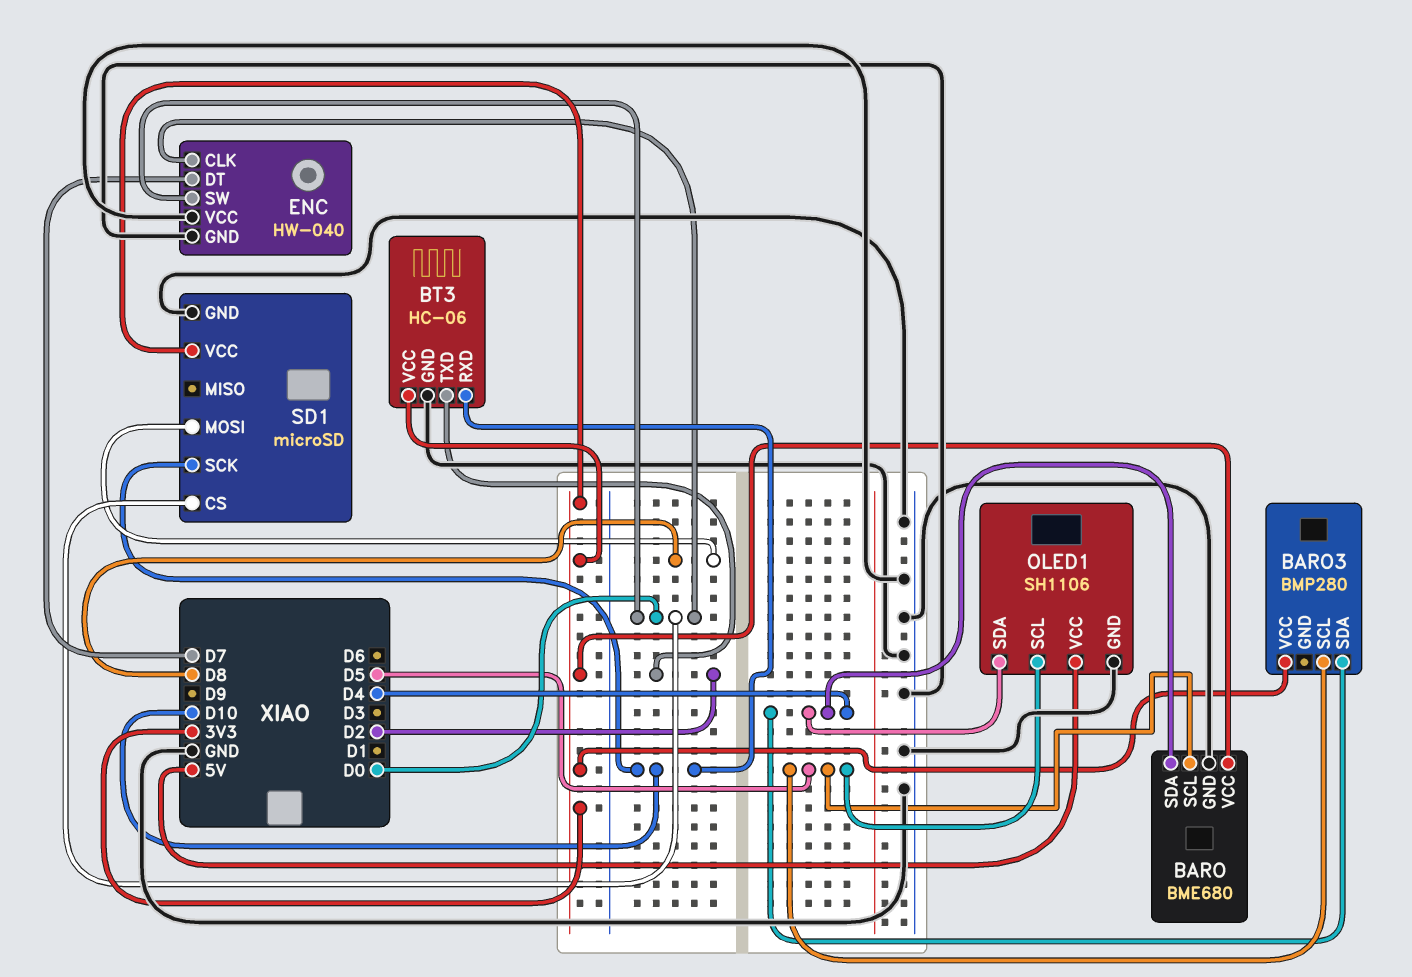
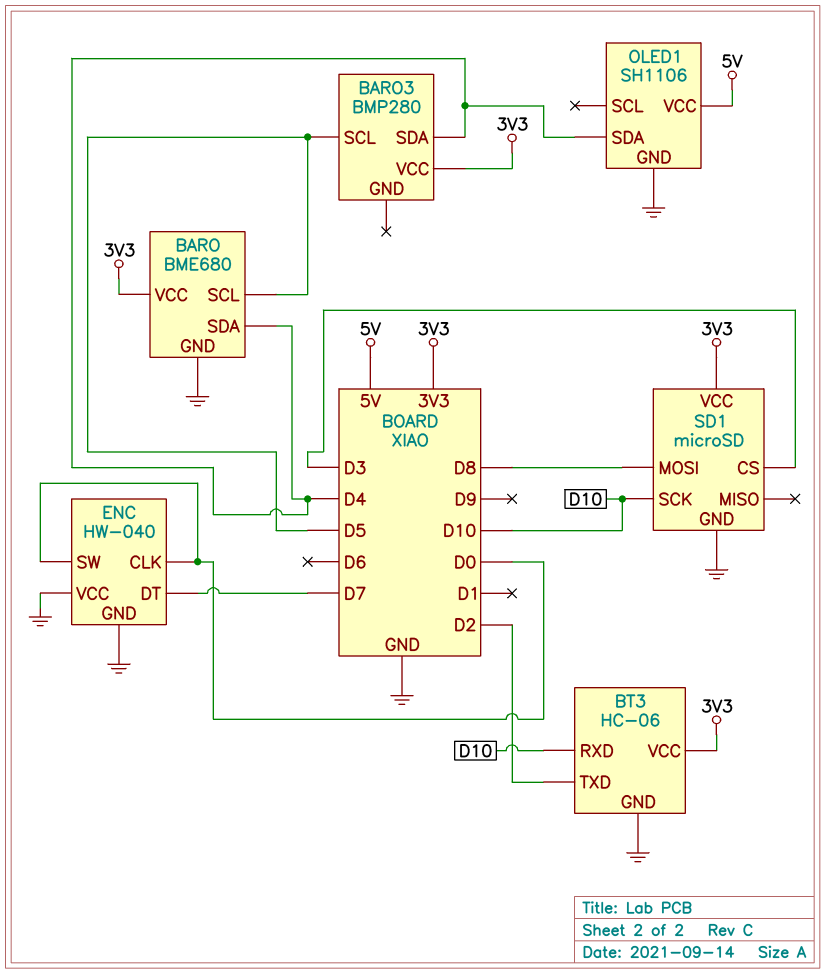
OLED1 pin SCL: D5 -> none
SD1 pin CS: D0 -> D3

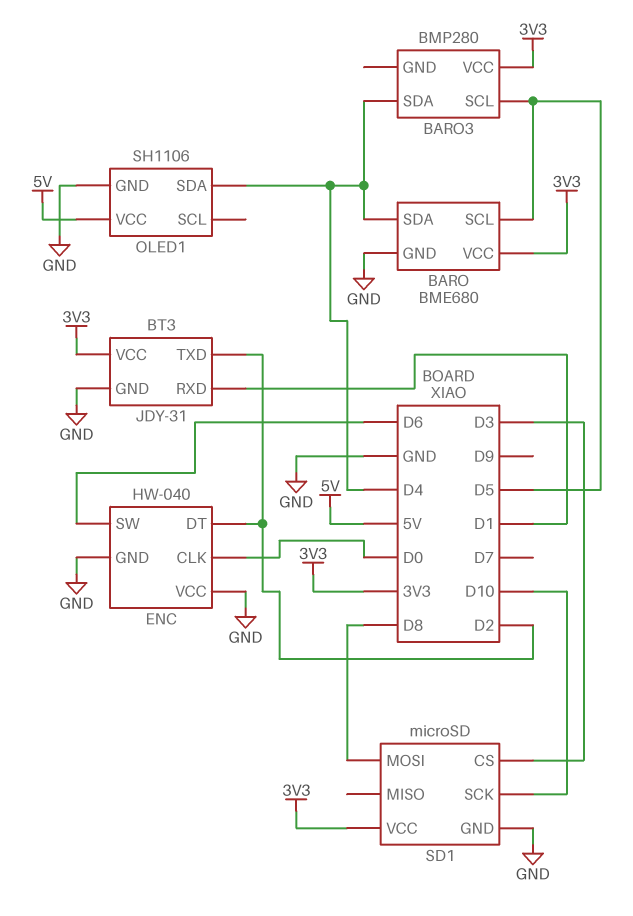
BT3: HC-06 -> JDY-31
BT3 pin RXD: D10 -> D1
ENC pin DT: D7 -> D2
ENC pin SW: D0 -> D6

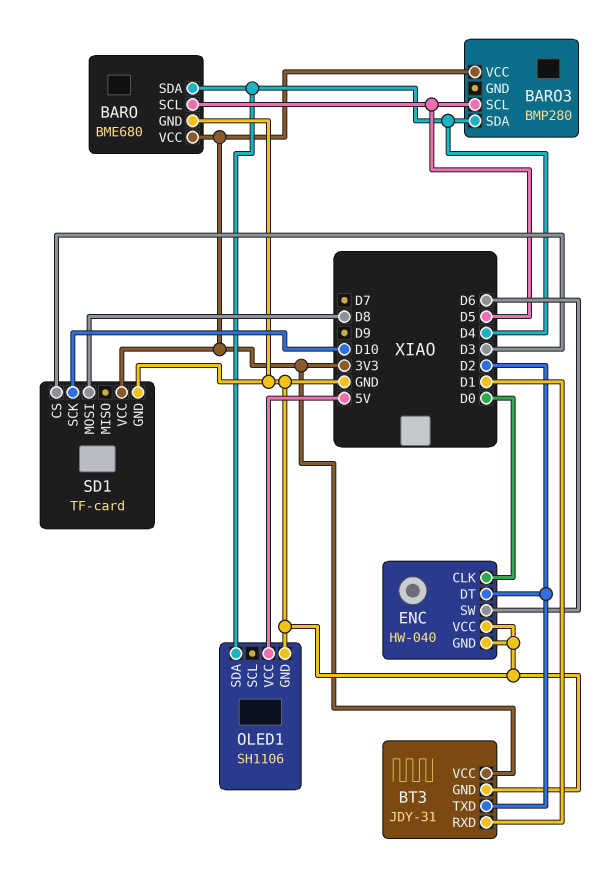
SD1: microSD -> TF-card

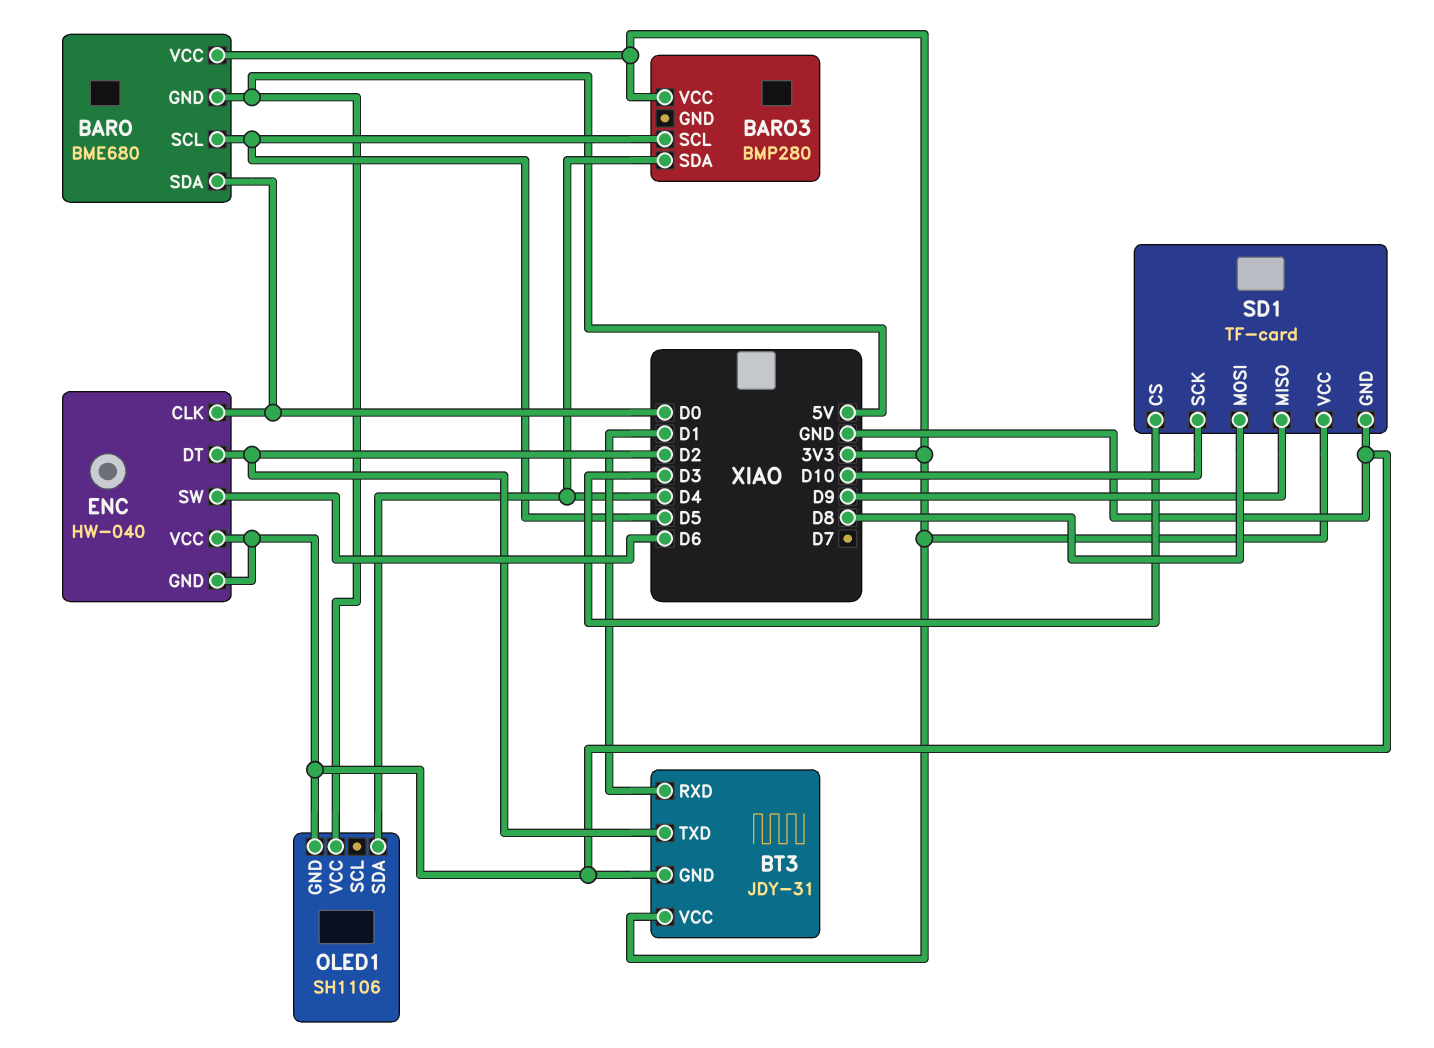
BARO pin GND: GND -> 5V
BARO pin SDA: D4 -> D0
SD1 pin MISO: none -> D9

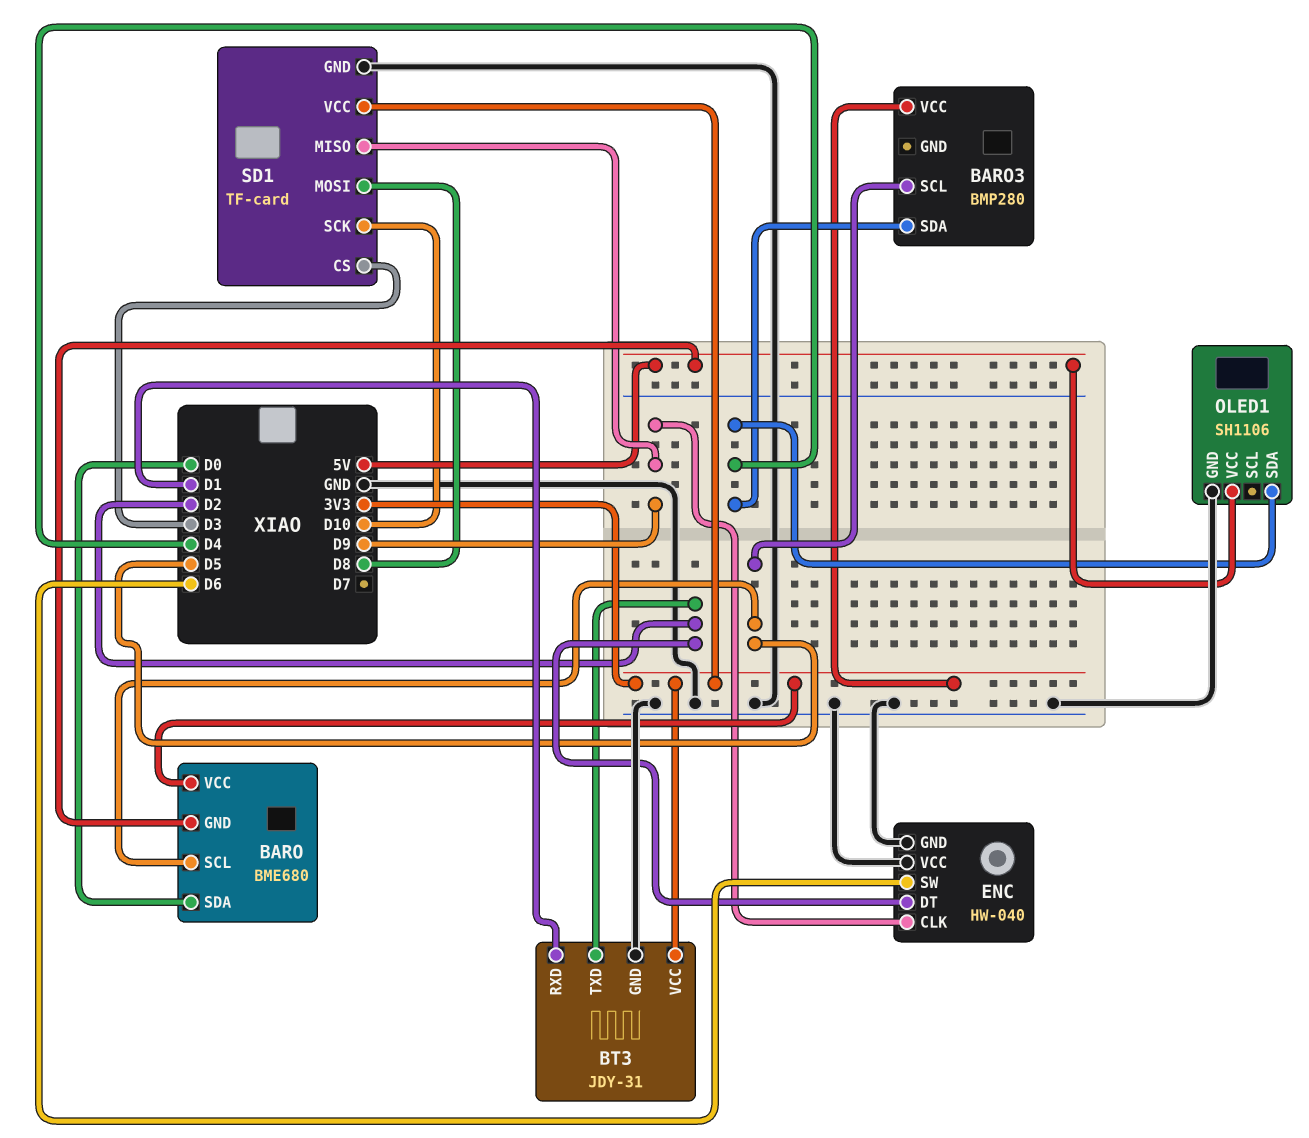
ENC pin CLK: D0 -> D9

